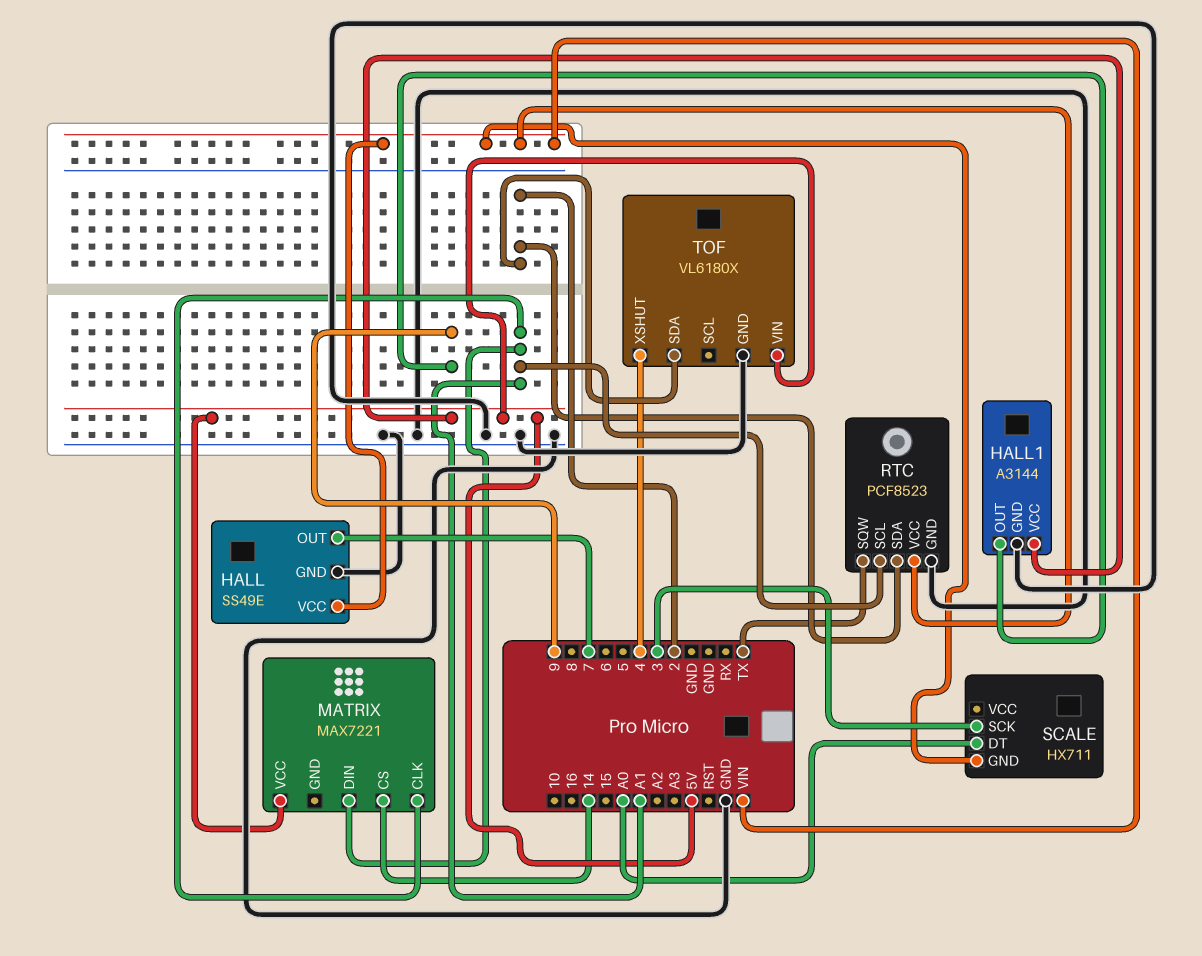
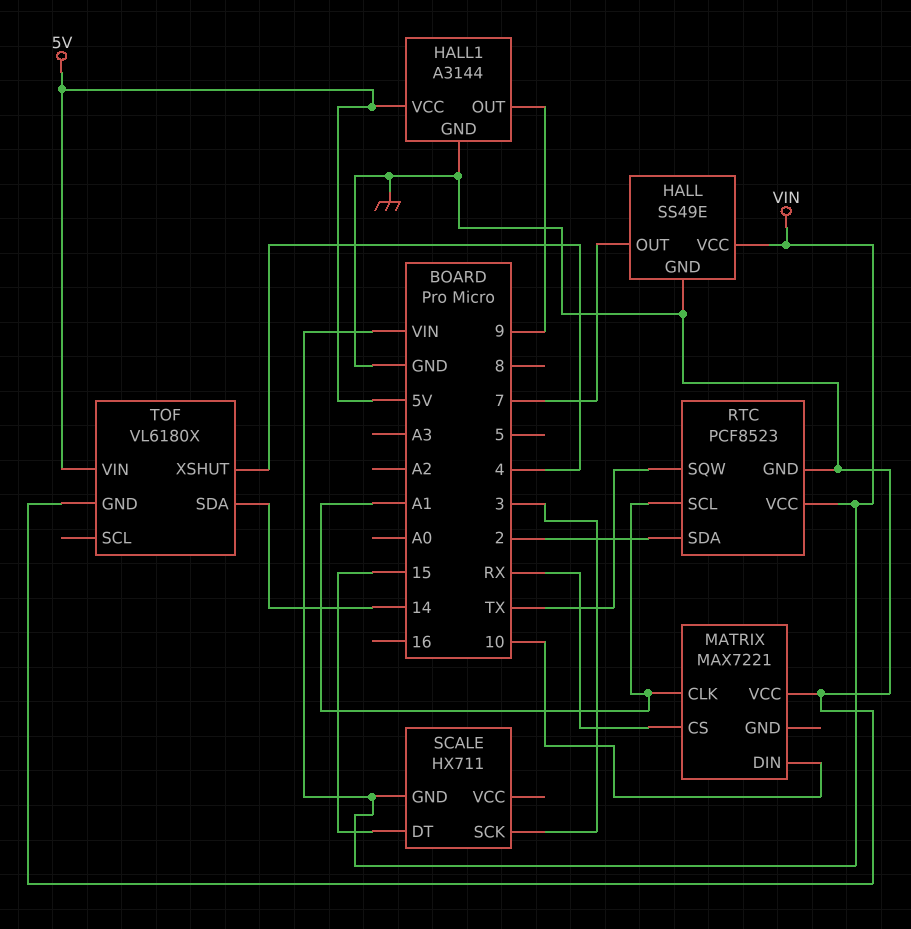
MATRIX pin CS: 14 -> RX
MATRIX pin DIN: A1 -> 10
MATRIX pin VCC: 5V -> GND
SCALE pin DT: A0 -> 15
TOF pin SDA: 2 -> 14

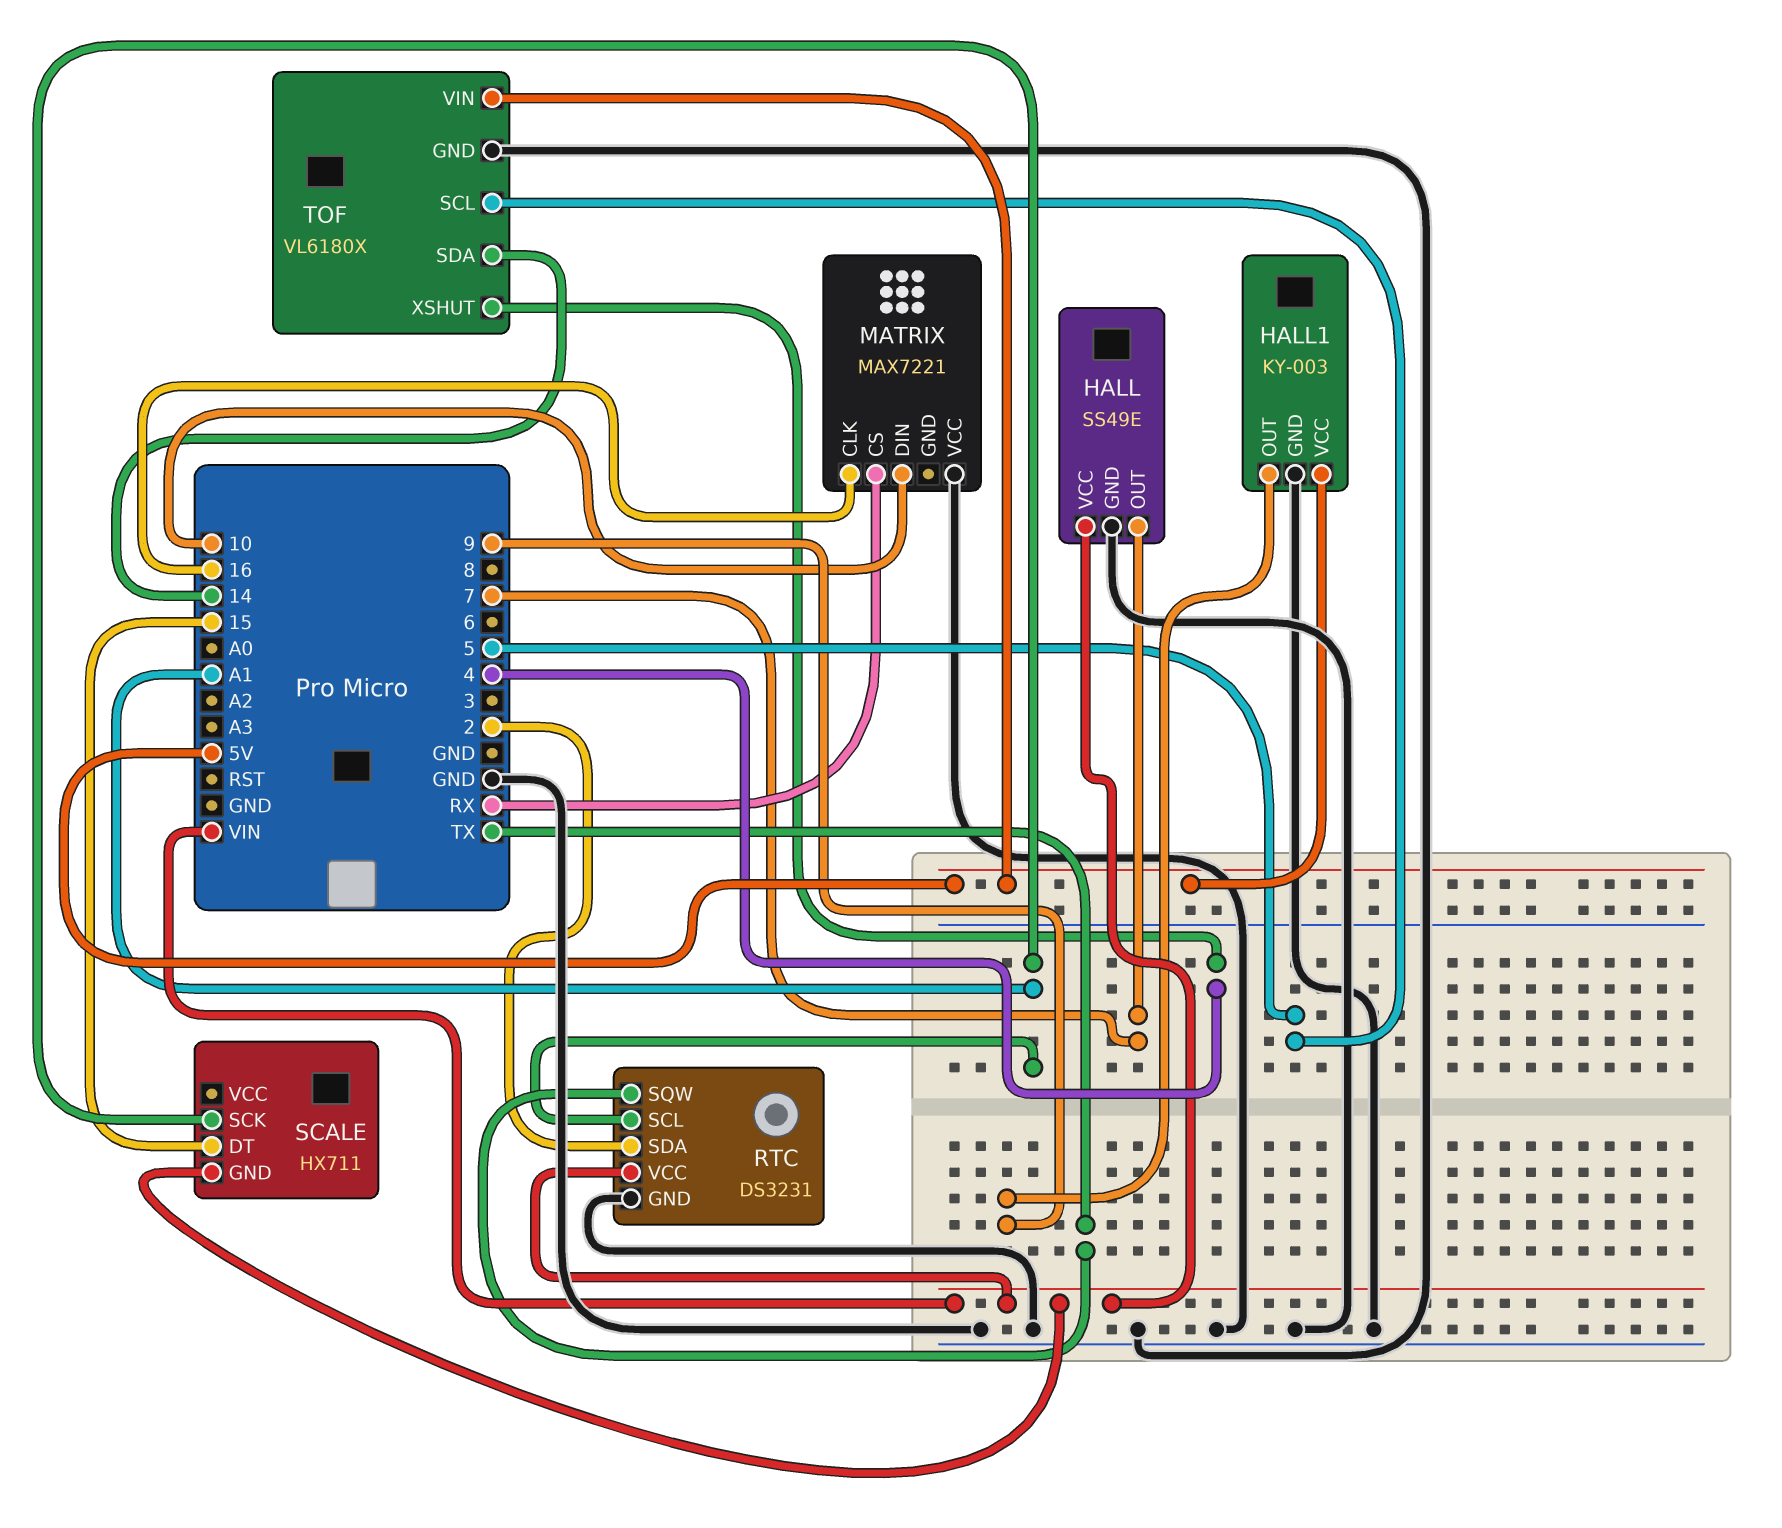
HALL1: A3144 -> KY-003
MATRIX pin CLK: A1 -> 16
RTC: PCF8523 -> DS3231
SCALE pin SCK: 3 -> A1
TOF pin SCL: none -> 5

